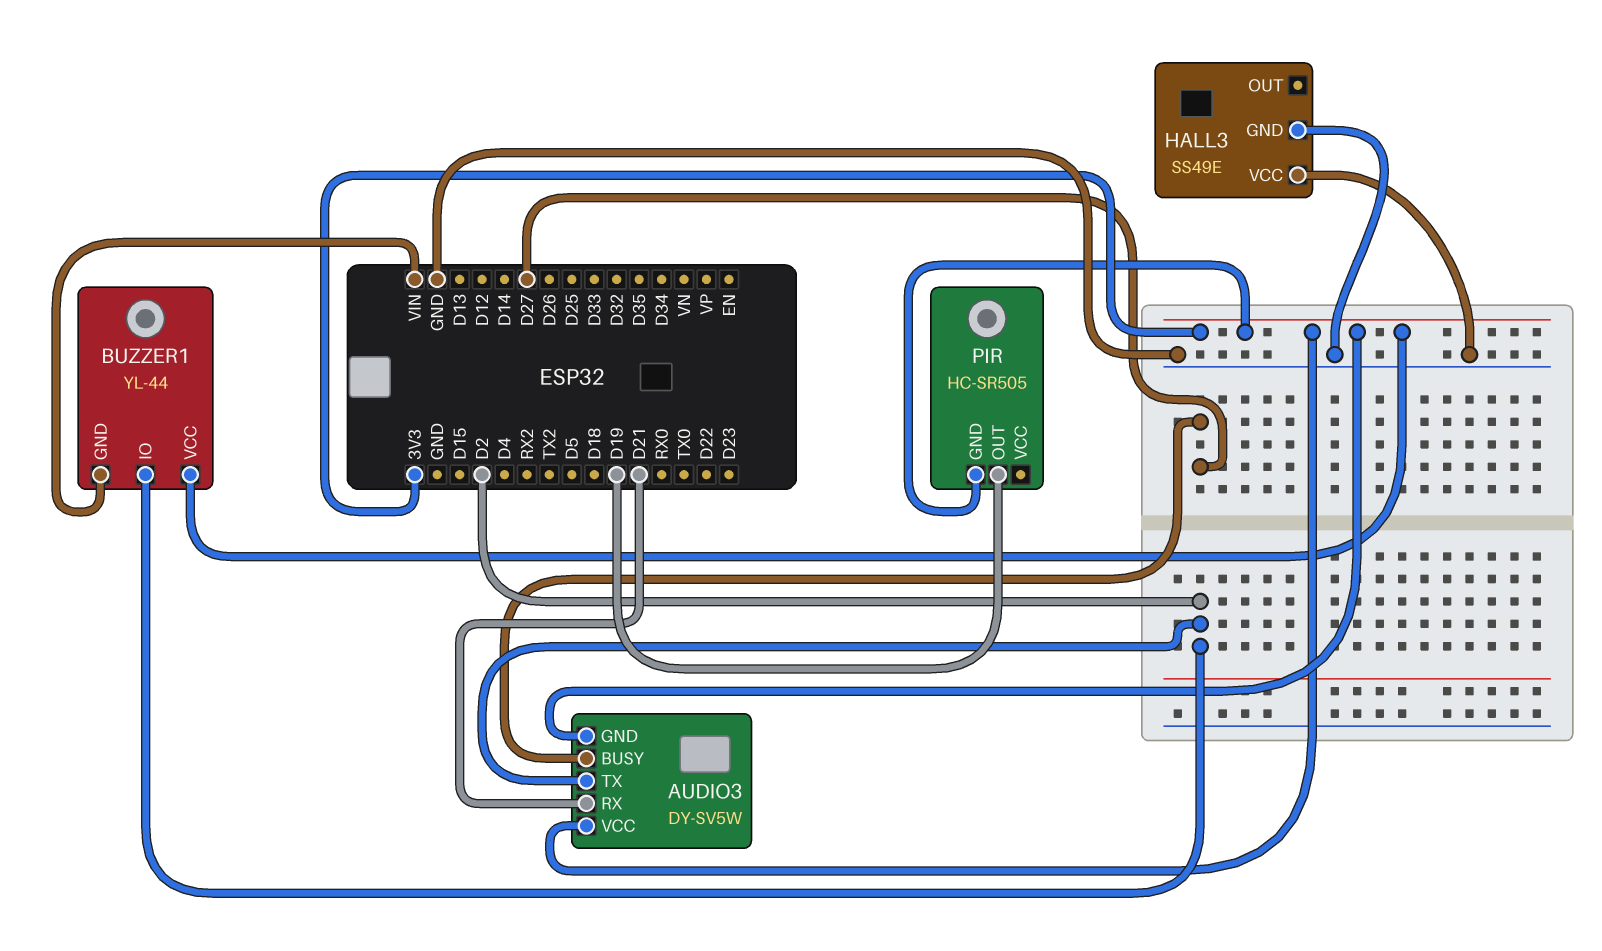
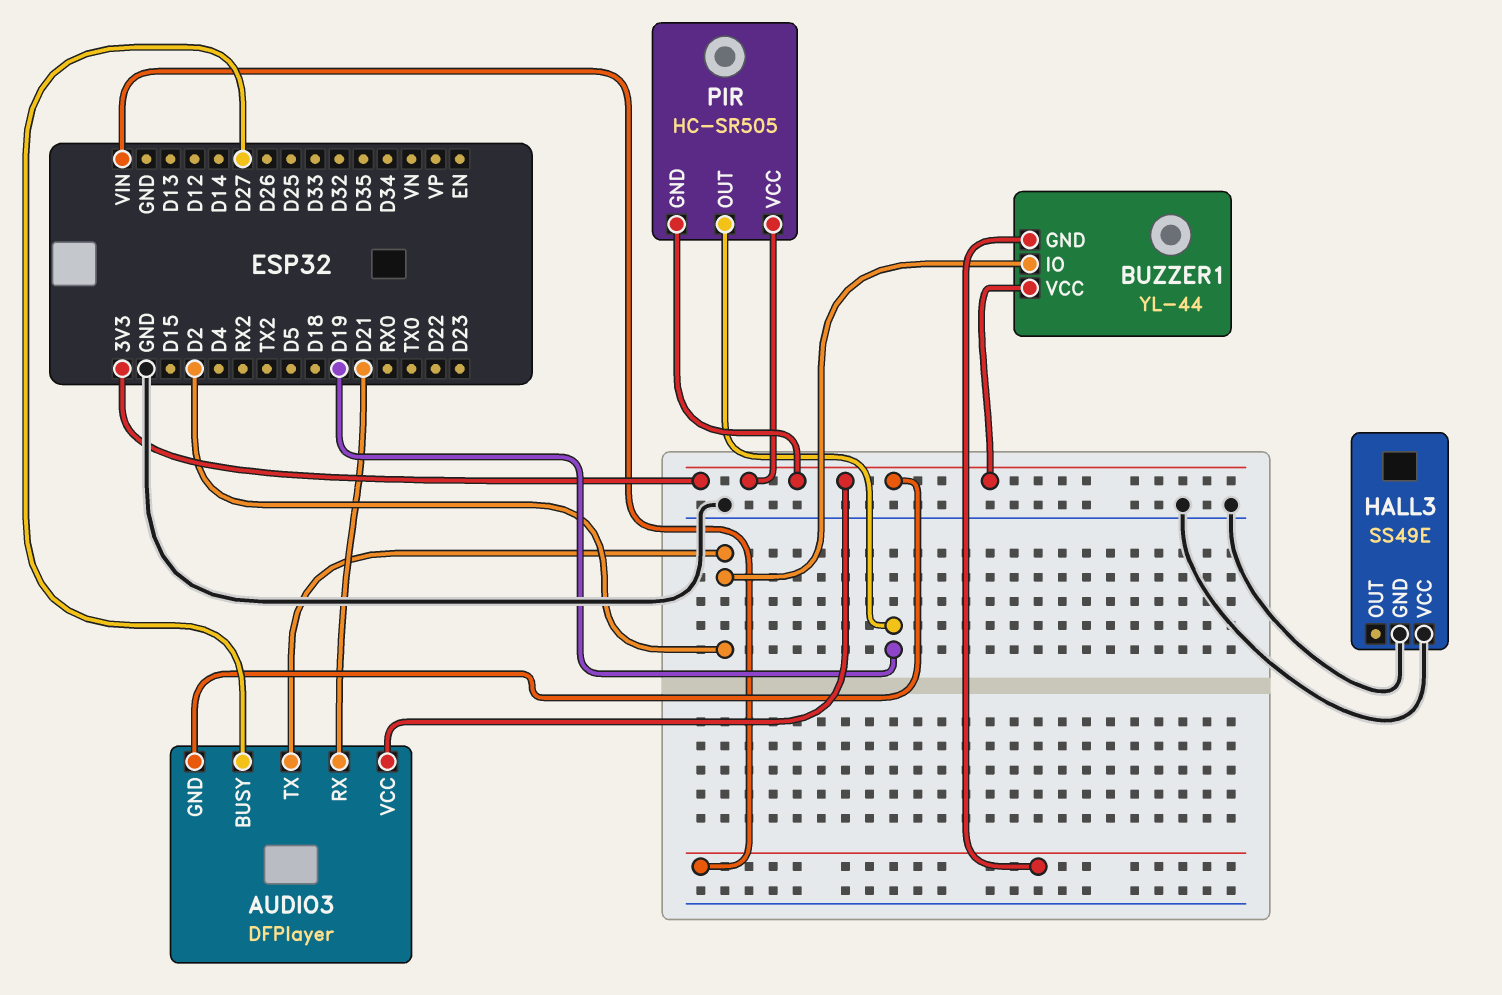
AUDIO3: DY-SV5W -> DFPlayer
PIR pin VCC: none -> 3V3

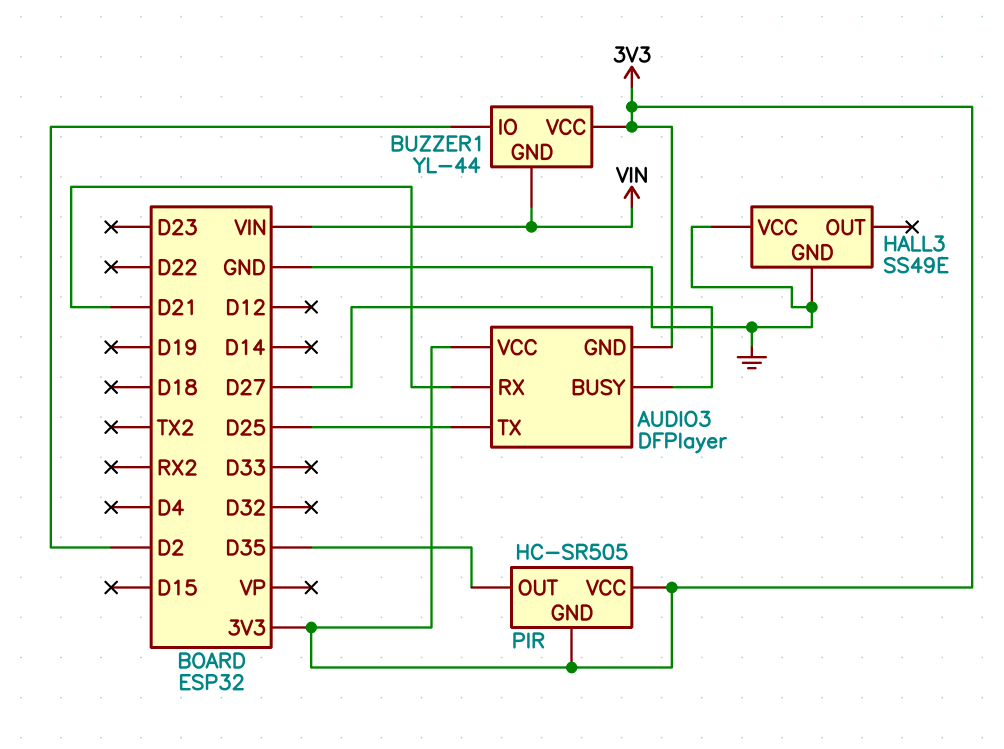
AUDIO3 pin TX: D2 -> D25
PIR pin OUT: D19 -> D35

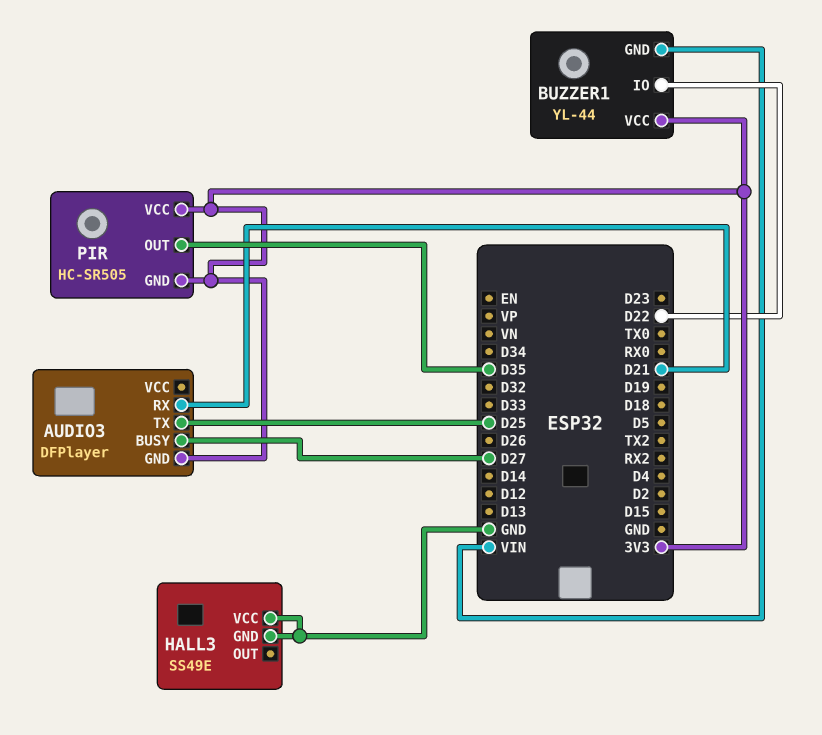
AUDIO3 pin VCC: 3V3 -> none
BUZZER1 pin IO: D2 -> D22

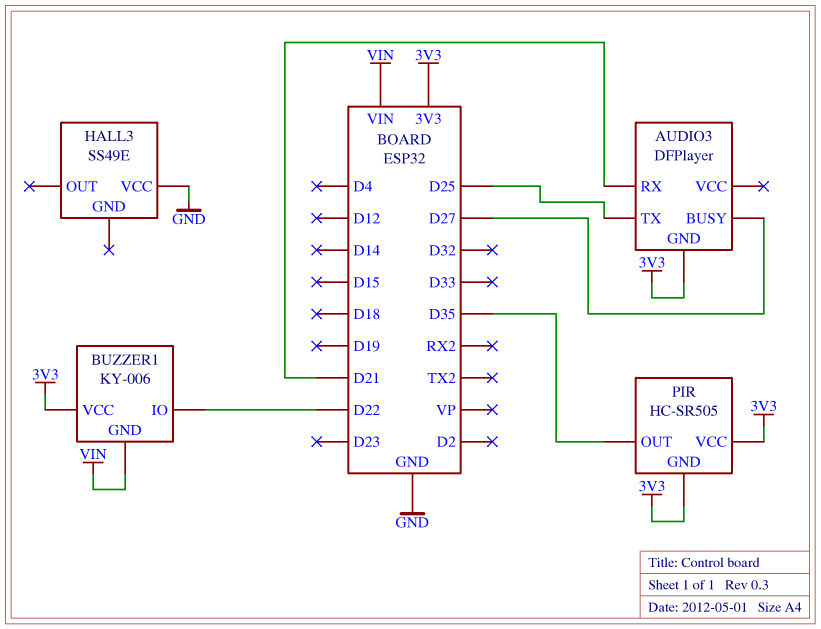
BUZZER1: YL-44 -> KY-006
HALL3 pin GND: GND -> none

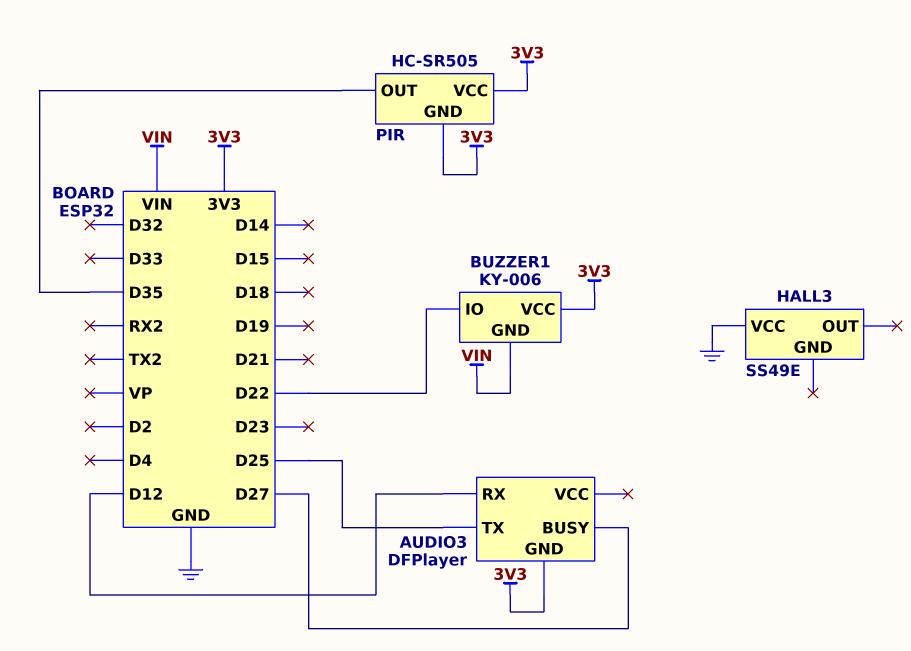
AUDIO3 pin RX: D21 -> D12

